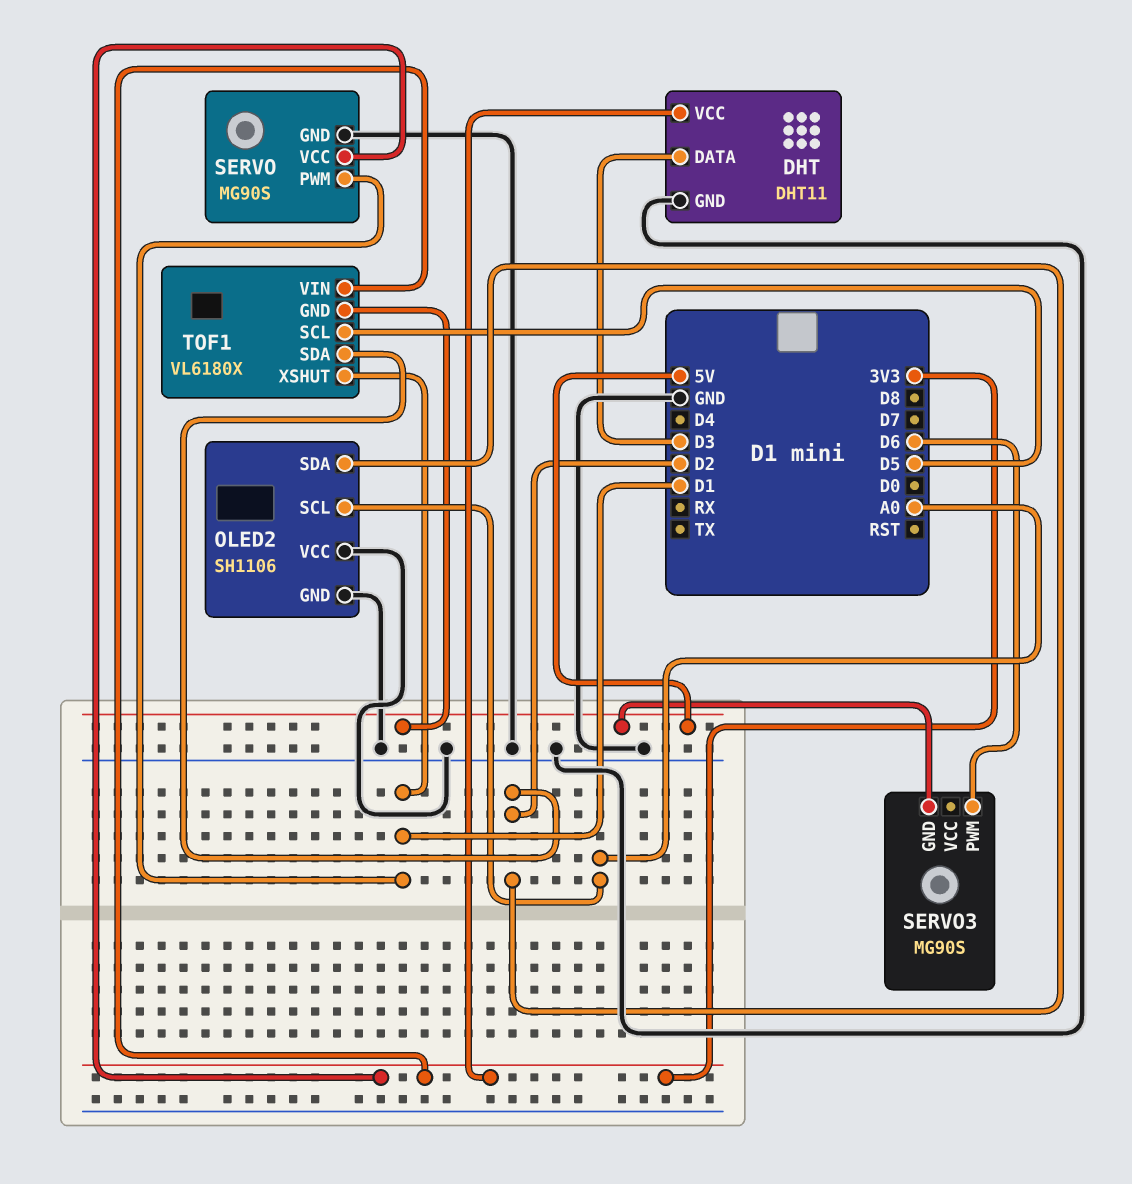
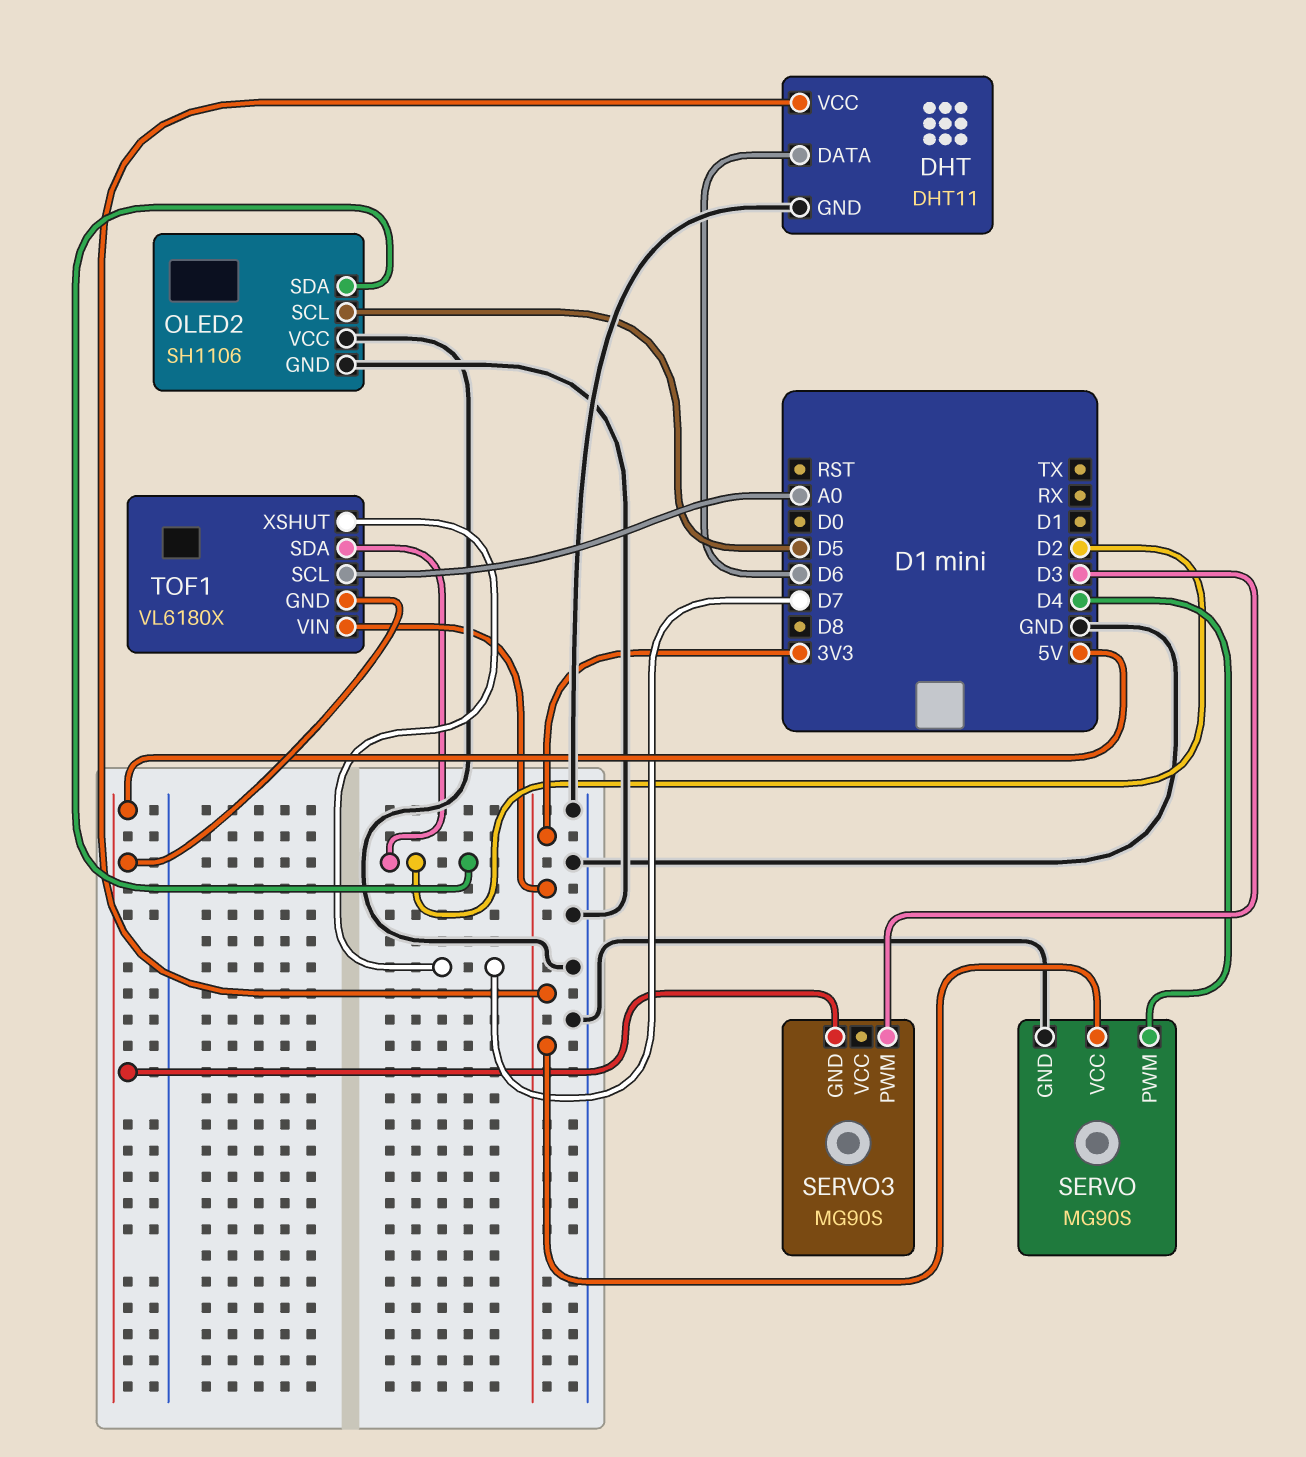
DHT pin DATA: D3 -> D6
OLED2 pin SCL: A0 -> D5
SERVO pin PWM: D1 -> D4
SERVO3 pin PWM: D6 -> D3
TOF1 pin SCL: D5 -> A0
TOF1 pin XSHUT: D1 -> D7

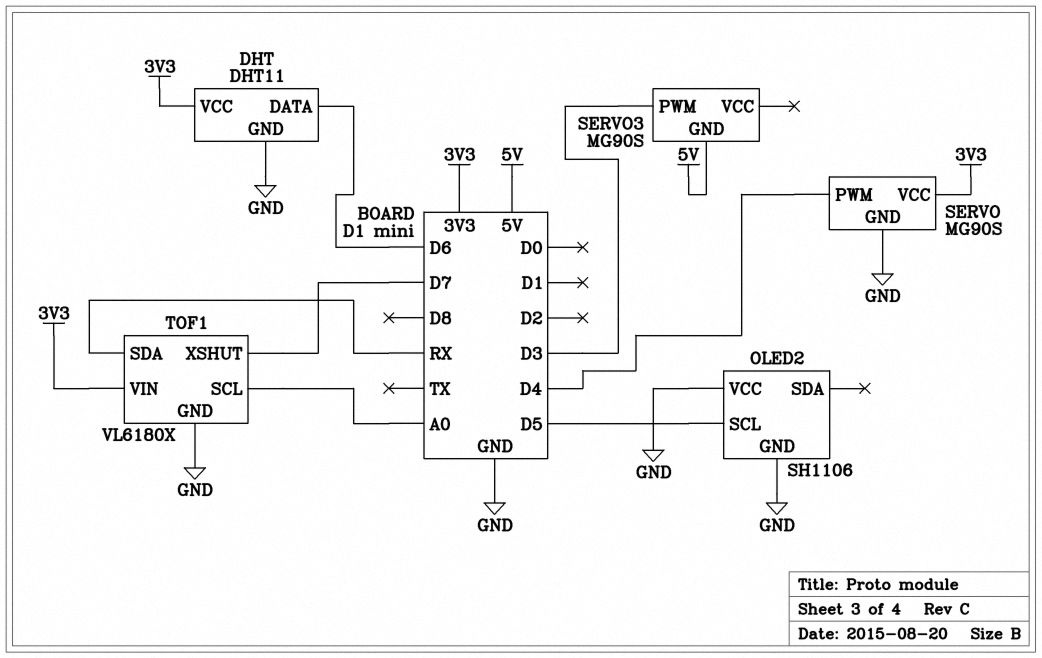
OLED2 pin SDA: D2 -> none
TOF1 pin GND: 5V -> GND
TOF1 pin SDA: D2 -> RX

